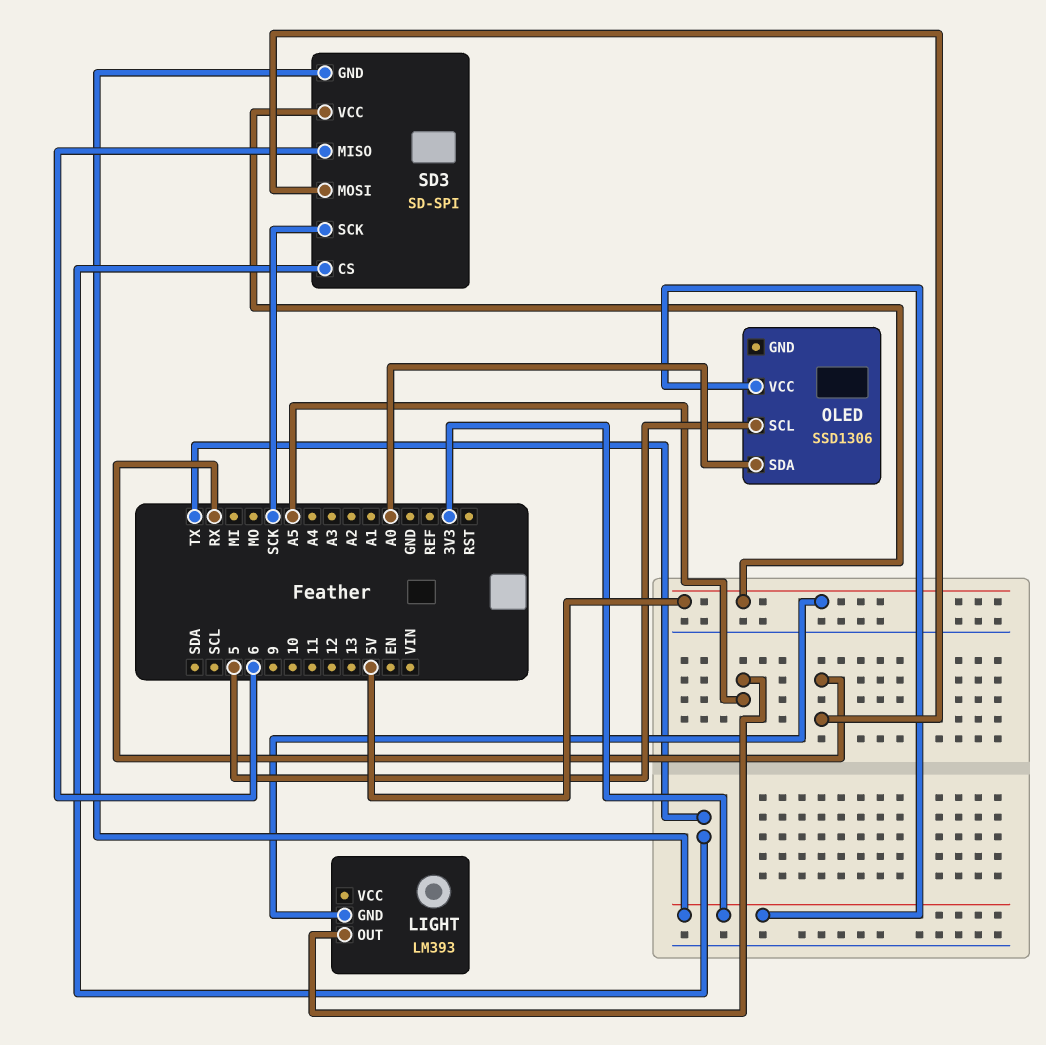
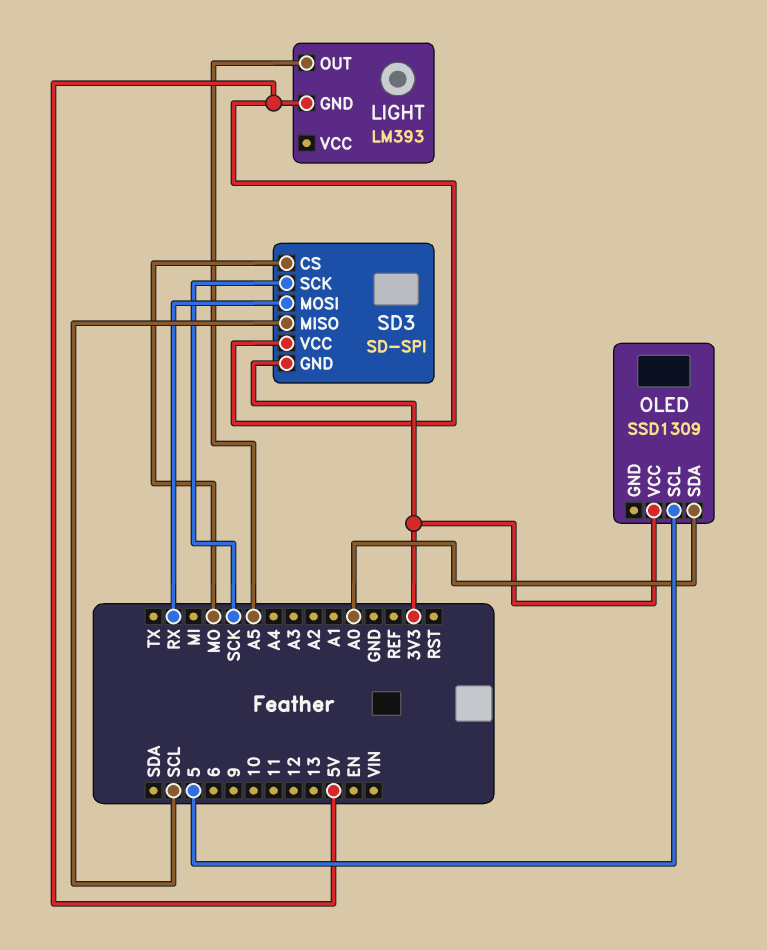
OLED: SSD1306 -> SSD1309
SD3 pin CS: TX -> MO
SD3 pin MISO: 6 -> SCL

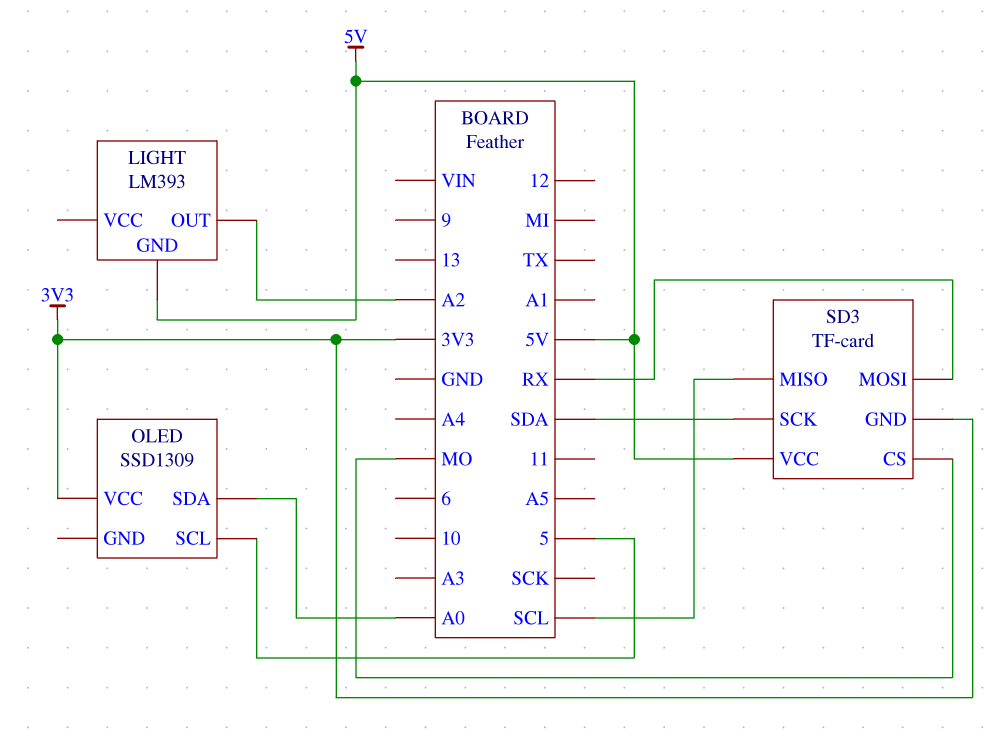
LIGHT pin OUT: A5 -> A2
SD3: SD-SPI -> TF-card
SD3 pin SCK: SCK -> SDA

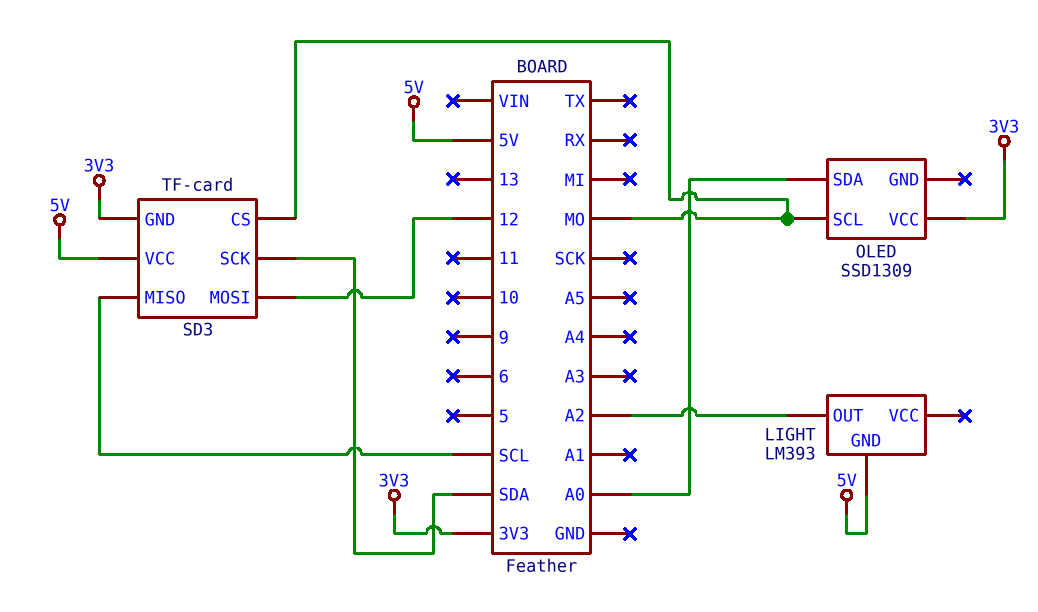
OLED pin SCL: 5 -> MO
SD3 pin MOSI: RX -> 12

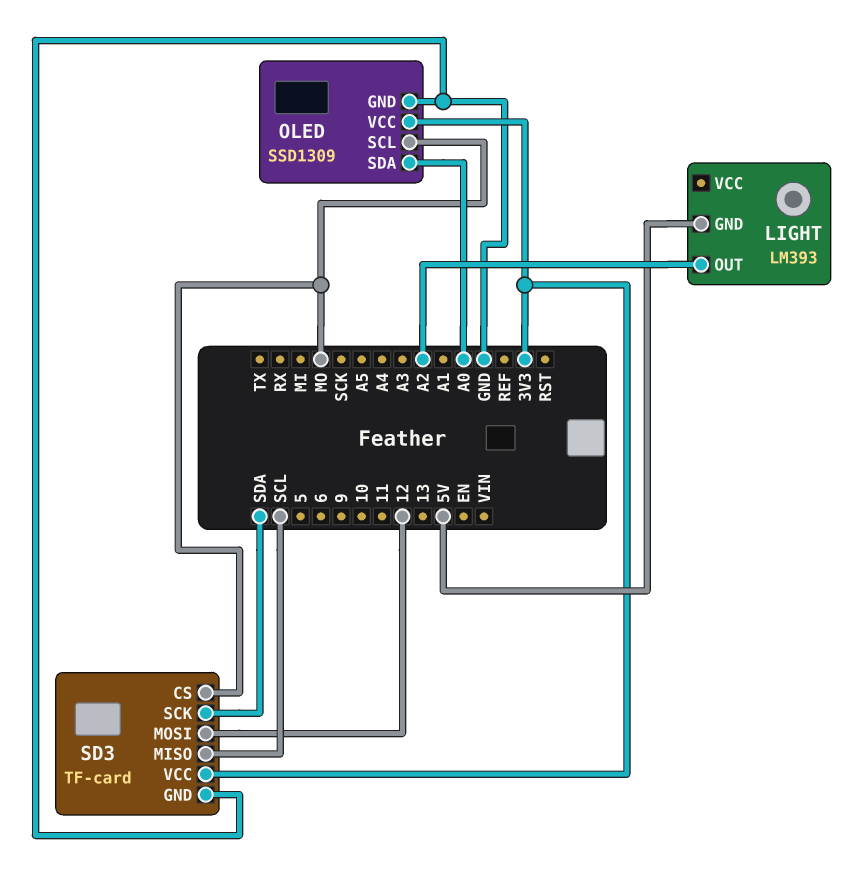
OLED pin GND: none -> GND
SD3 pin GND: 3V3 -> GND
SD3 pin VCC: 5V -> 3V3

